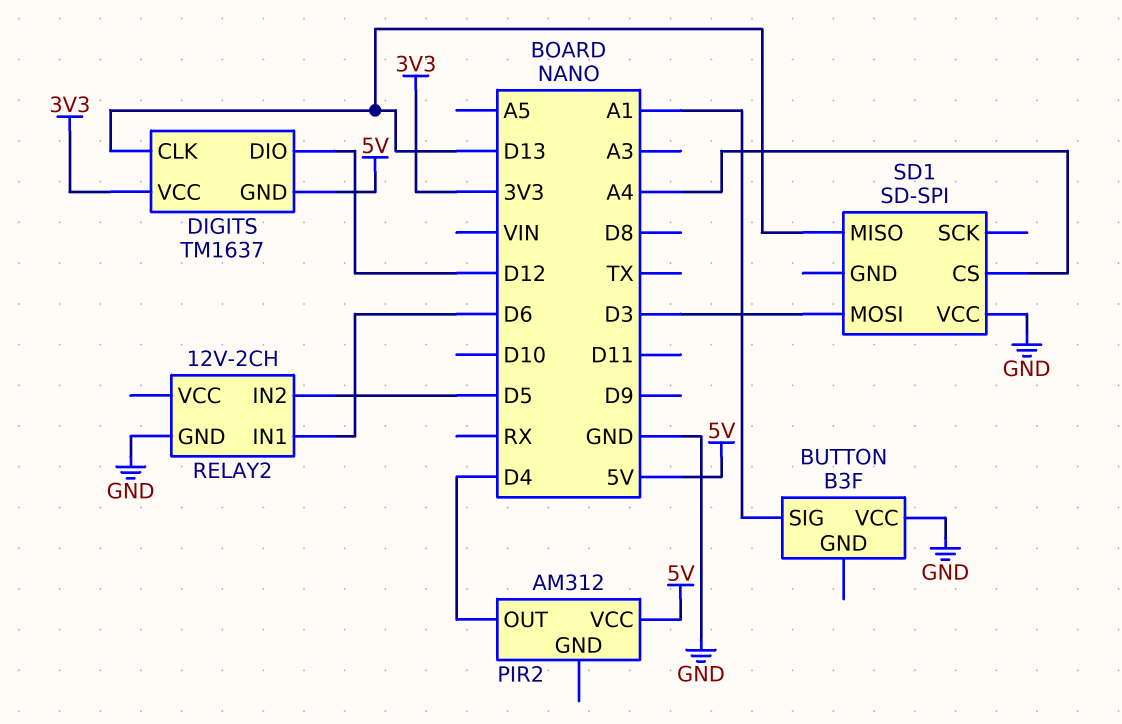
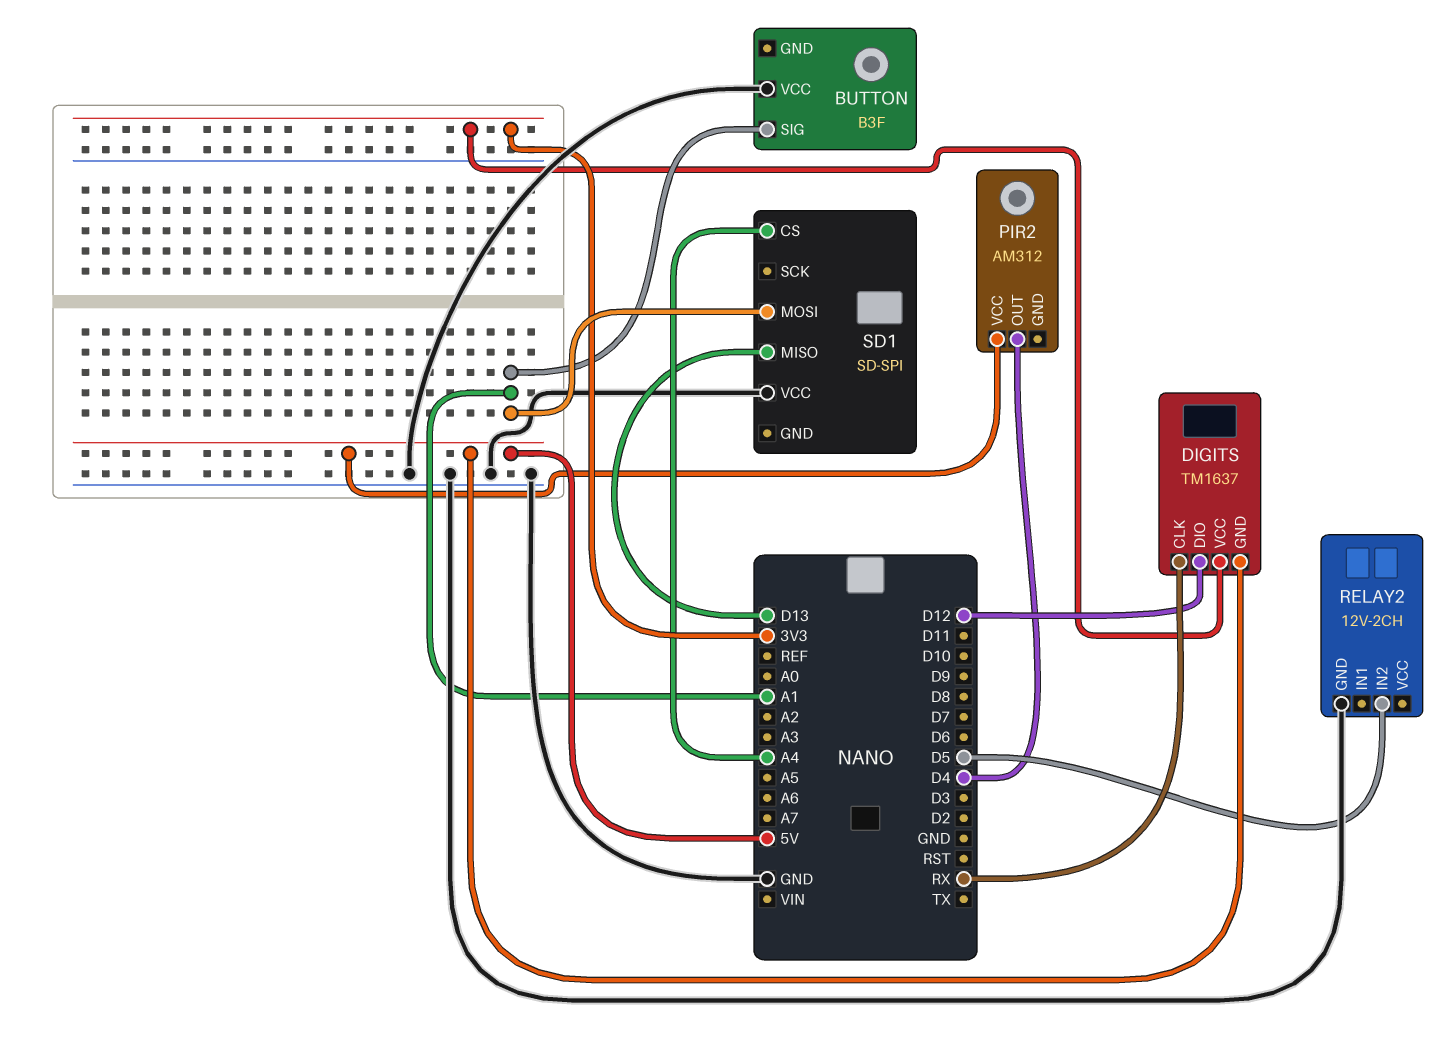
DIGITS pin CLK: D13 -> RX
RELAY2 pin IN1: D6 -> none
SD1 pin MOSI: D3 -> A1

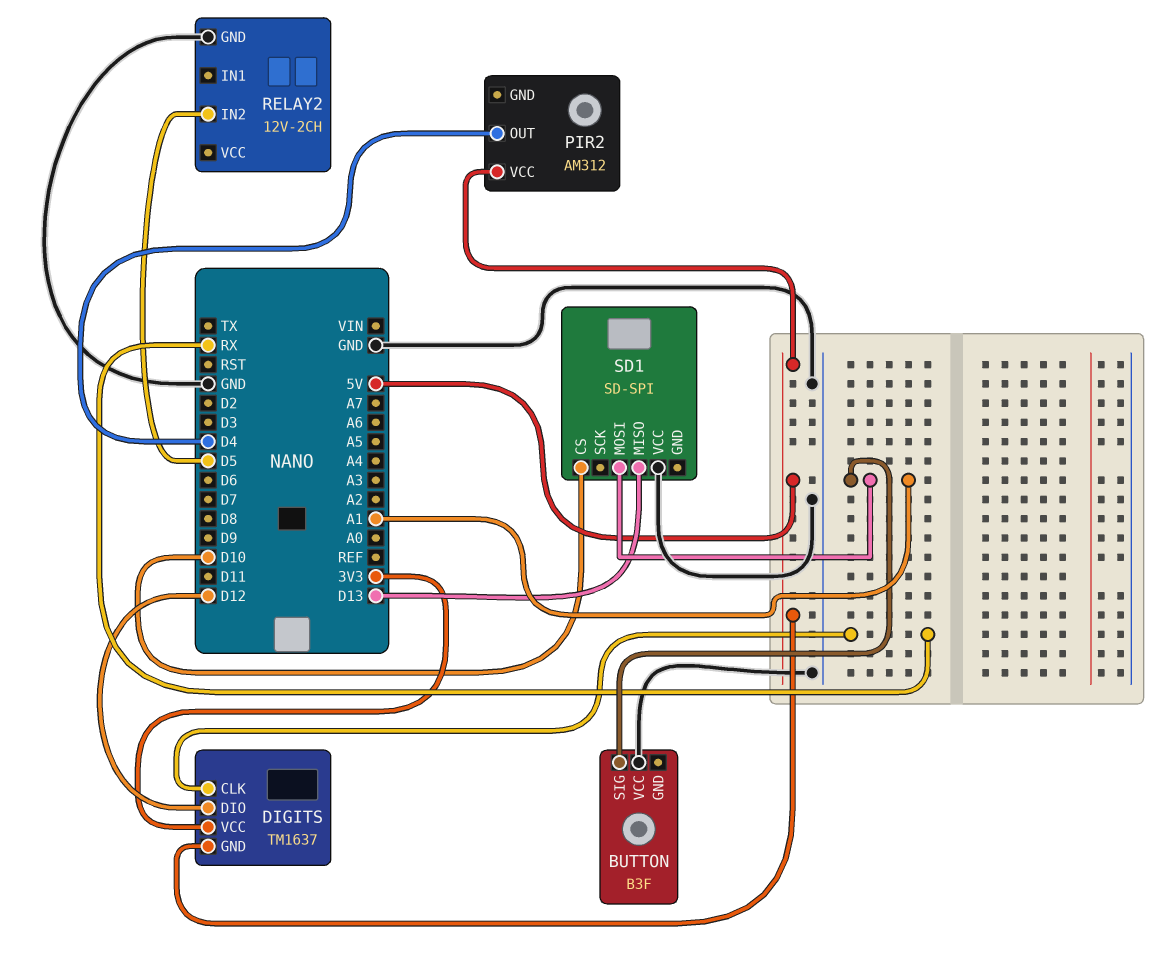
SD1 pin CS: A4 -> D10

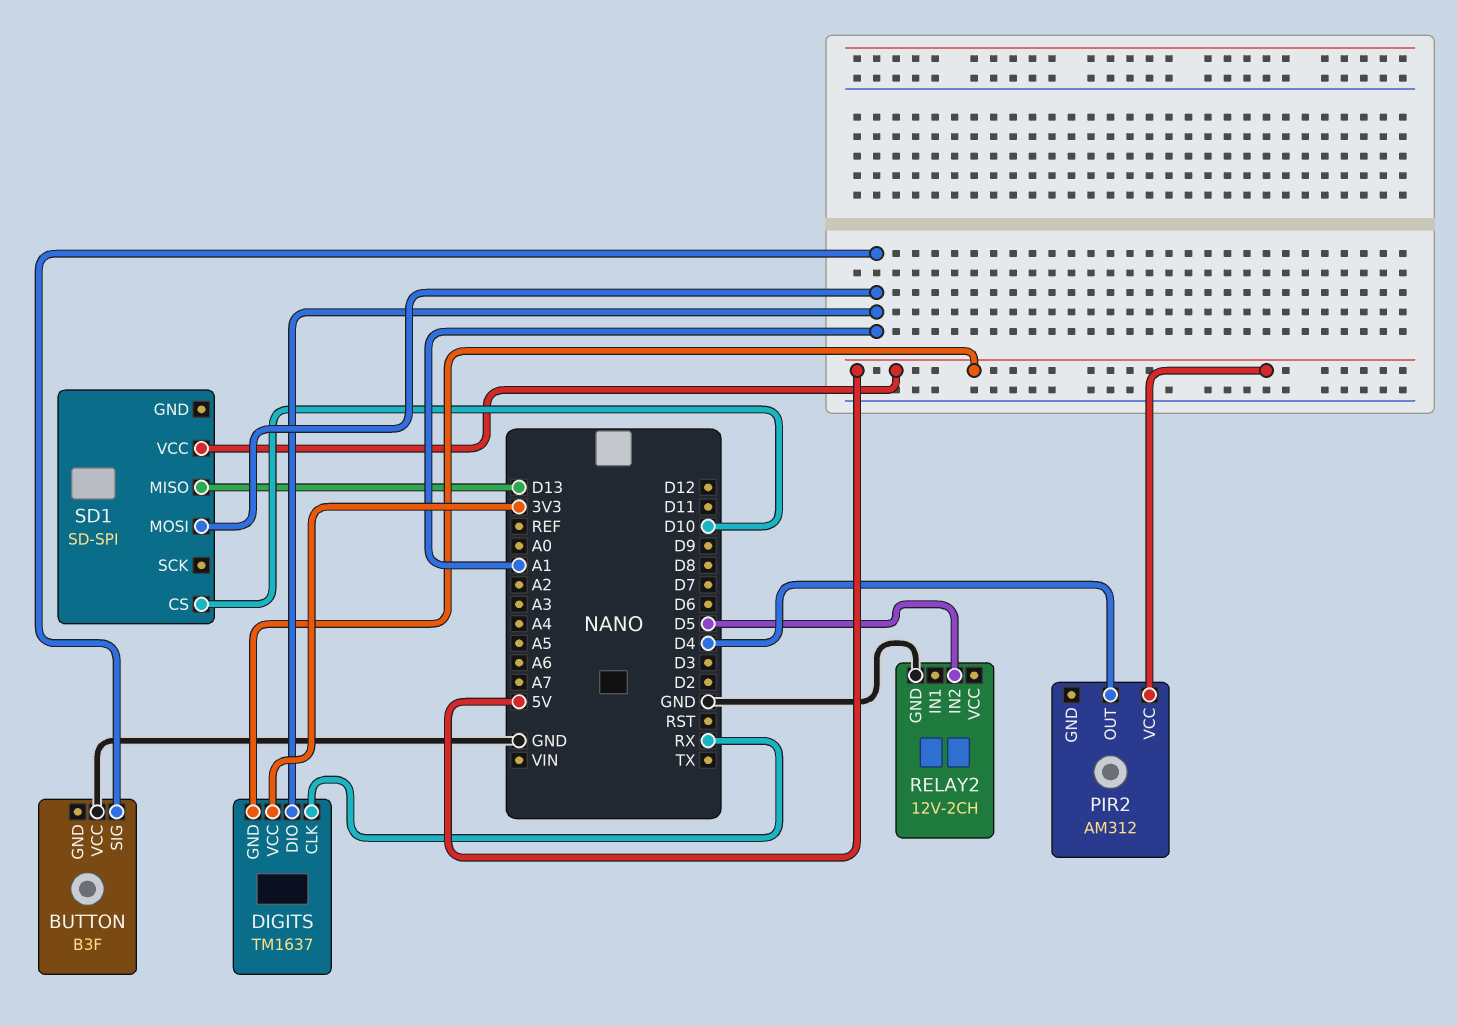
DIGITS pin DIO: D12 -> A1
SD1 pin VCC: GND -> 5V

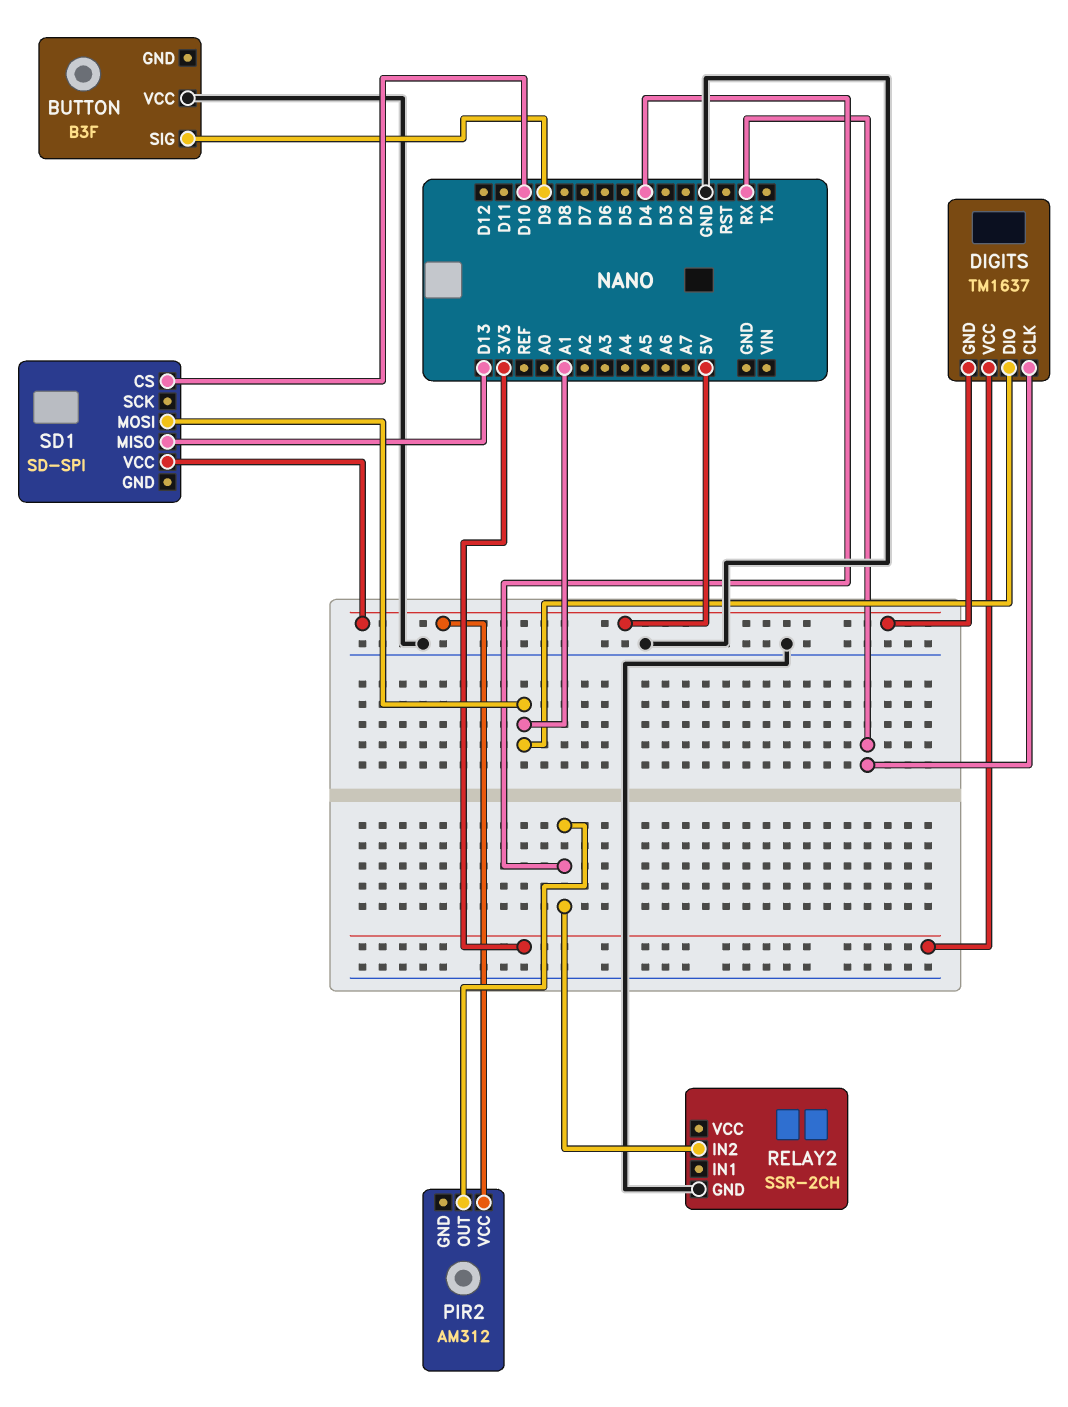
BUTTON pin SIG: A1 -> D9
RELAY2: 12V-2CH -> SSR-2CH
RELAY2 pin IN2: D5 -> D4

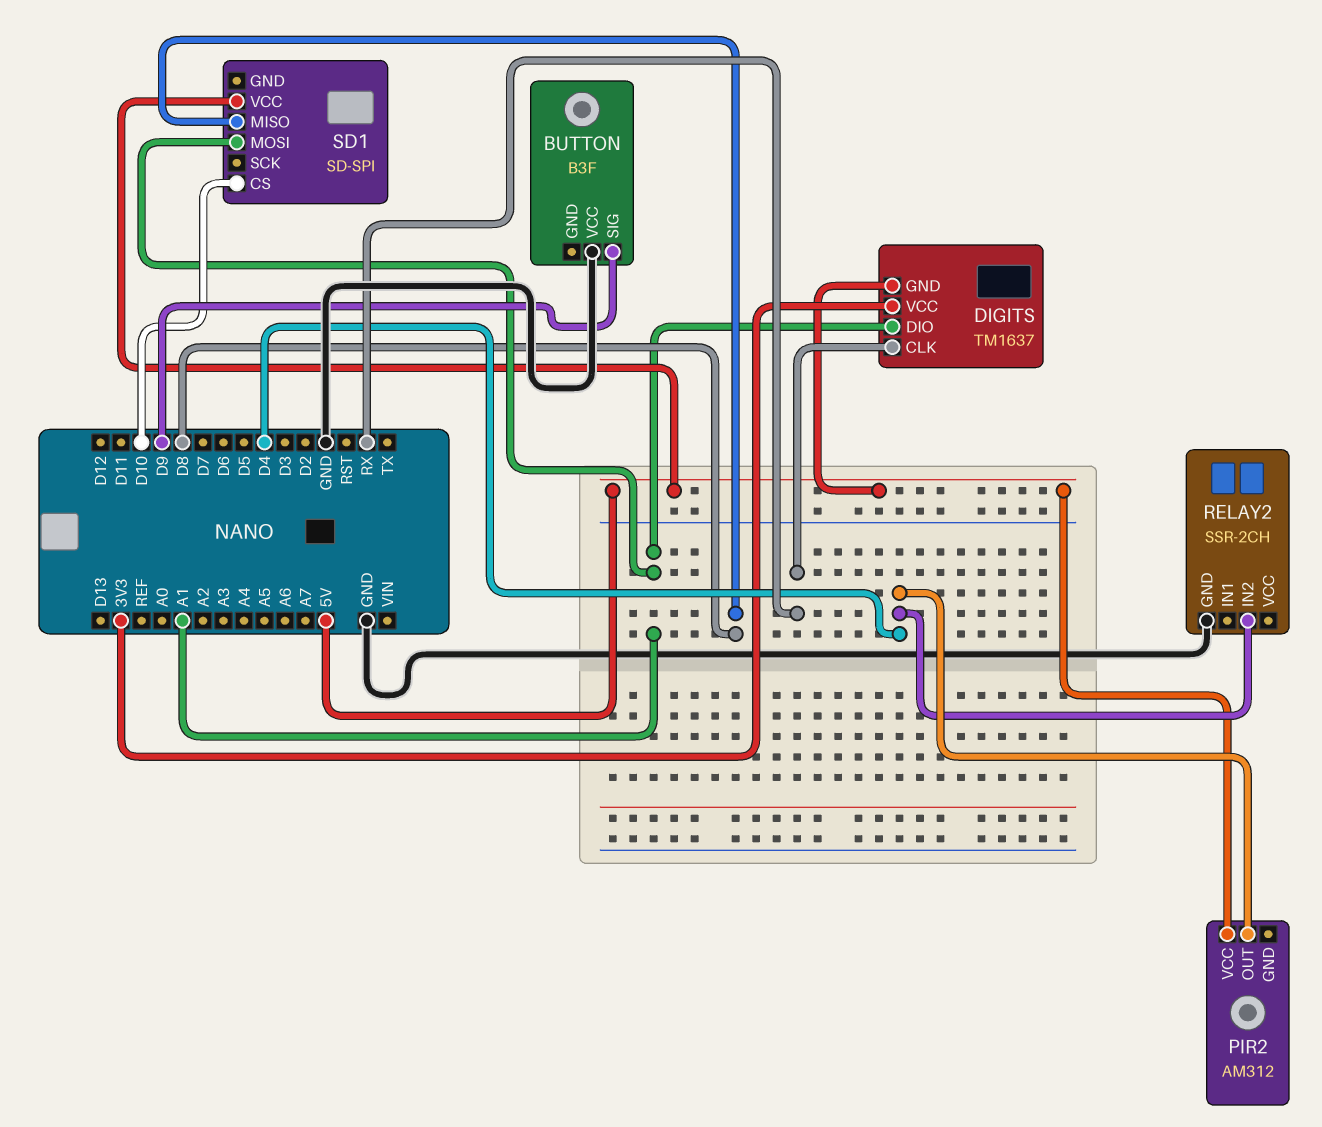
SD1 pin MISO: D13 -> D8

